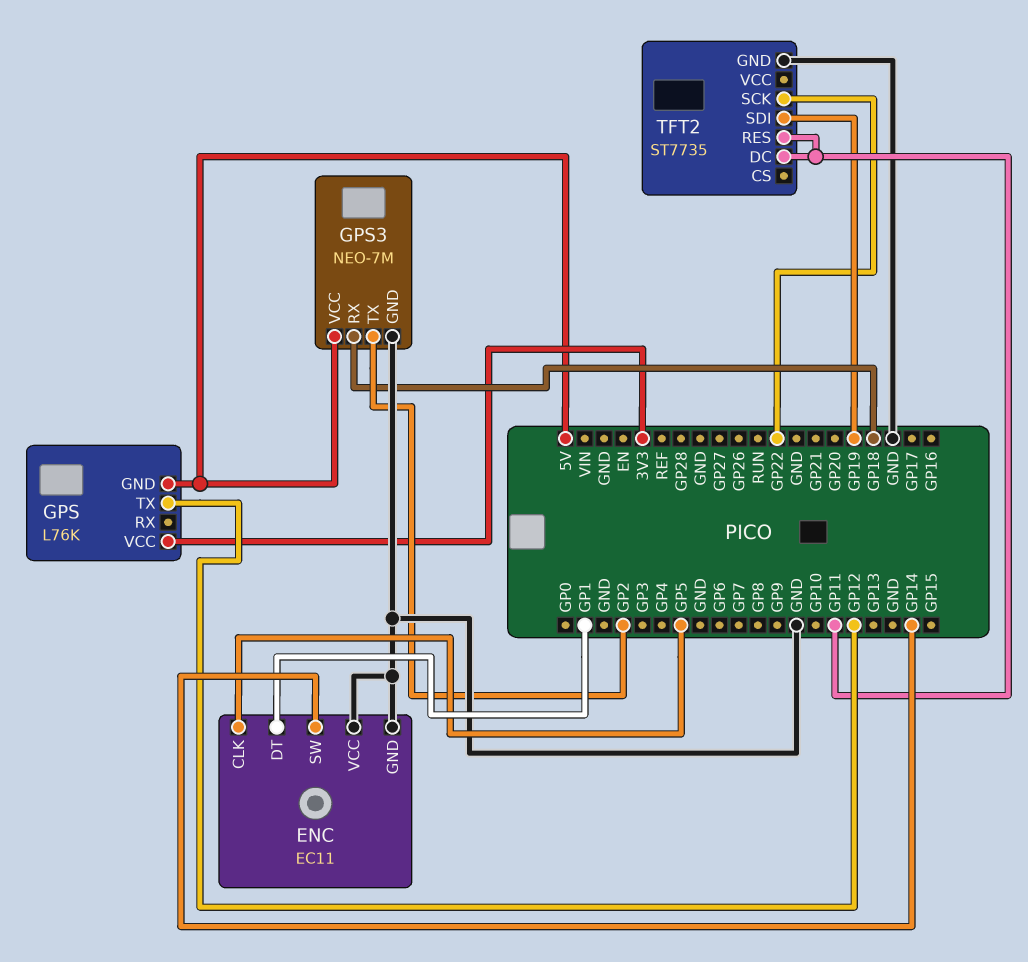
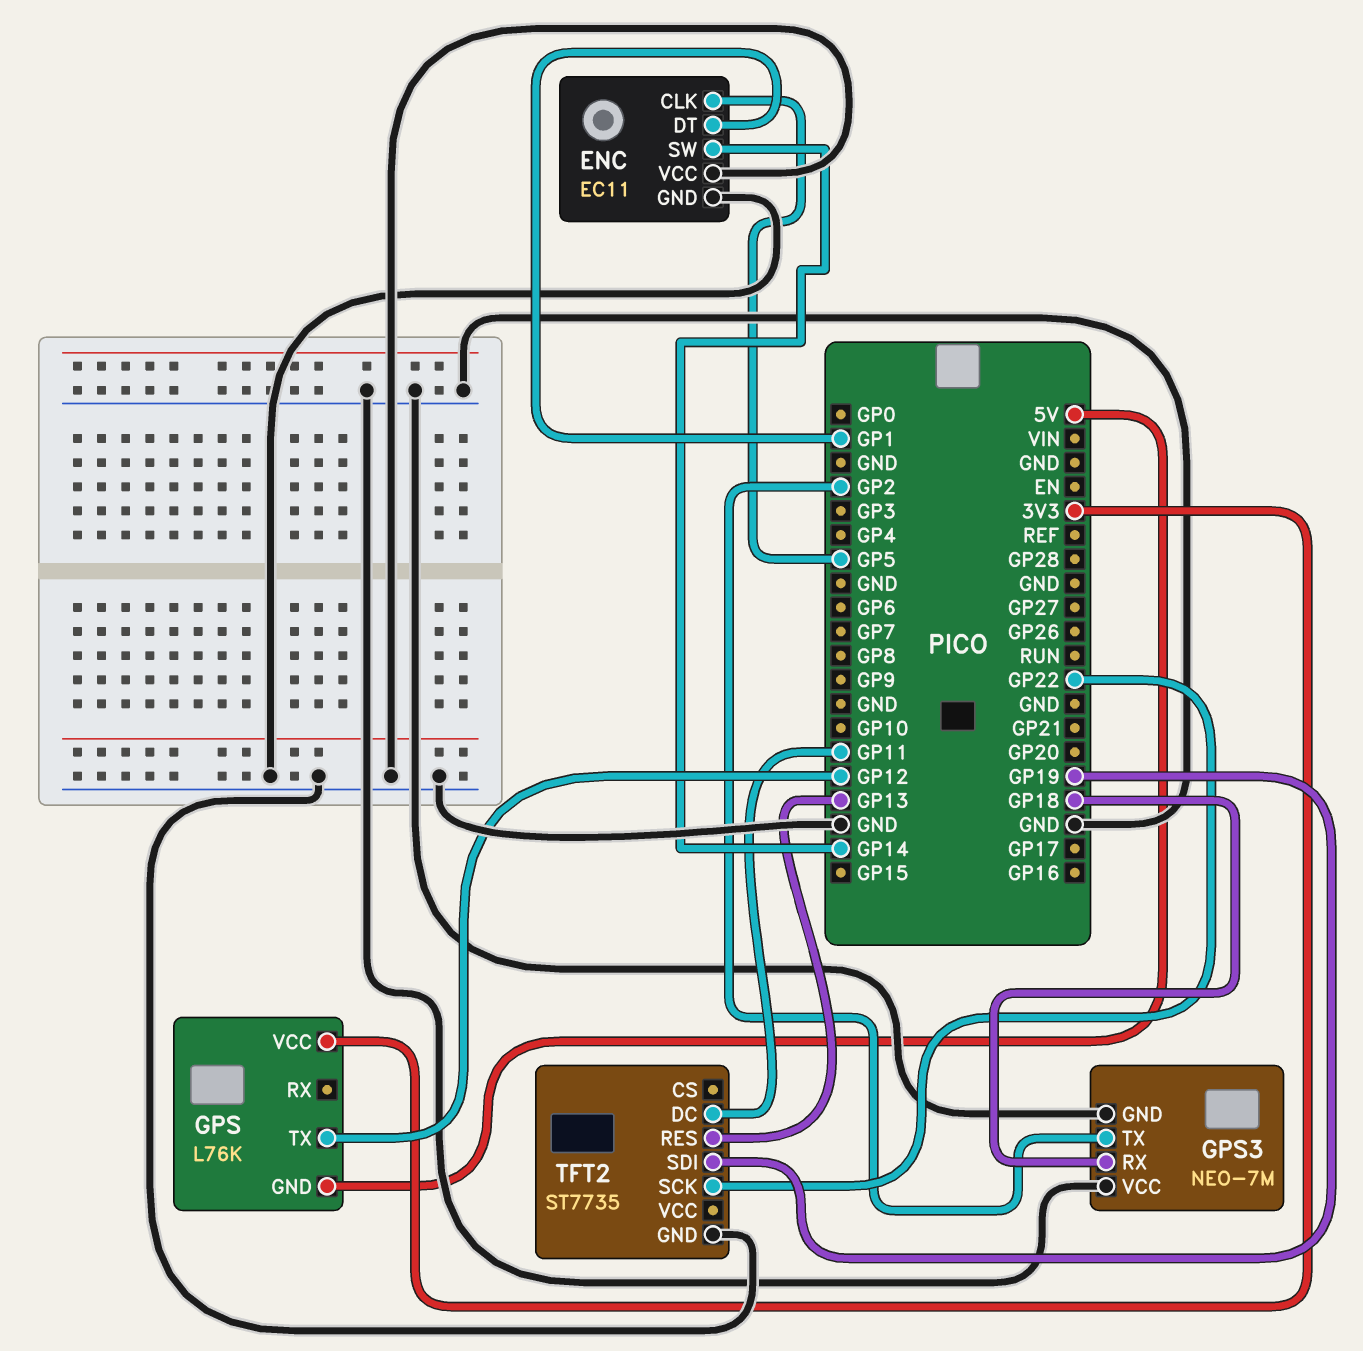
GPS3 pin VCC: 5V -> GND
TFT2 pin RES: GP11 -> GP13

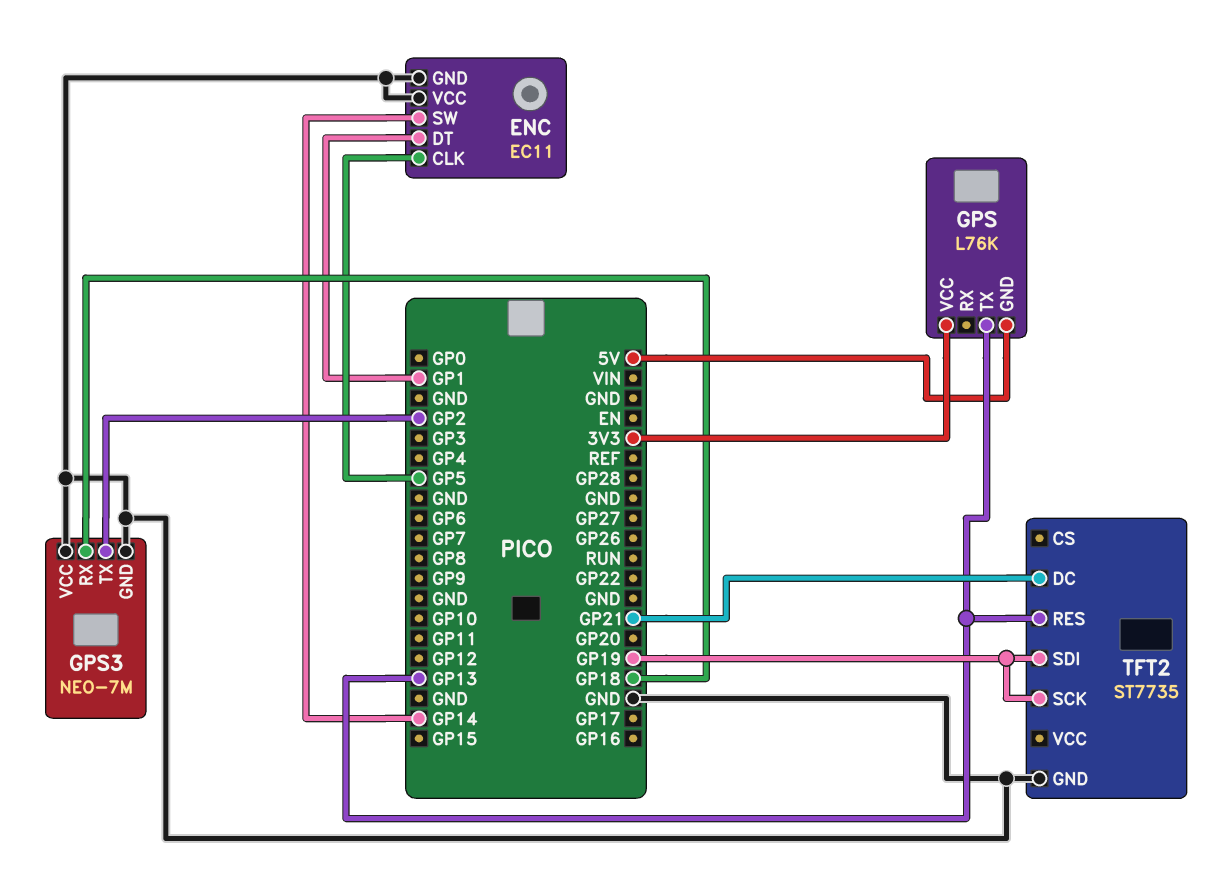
GPS pin TX: GP12 -> GP13
TFT2 pin DC: GP11 -> GP21
TFT2 pin SCK: GP22 -> GP19

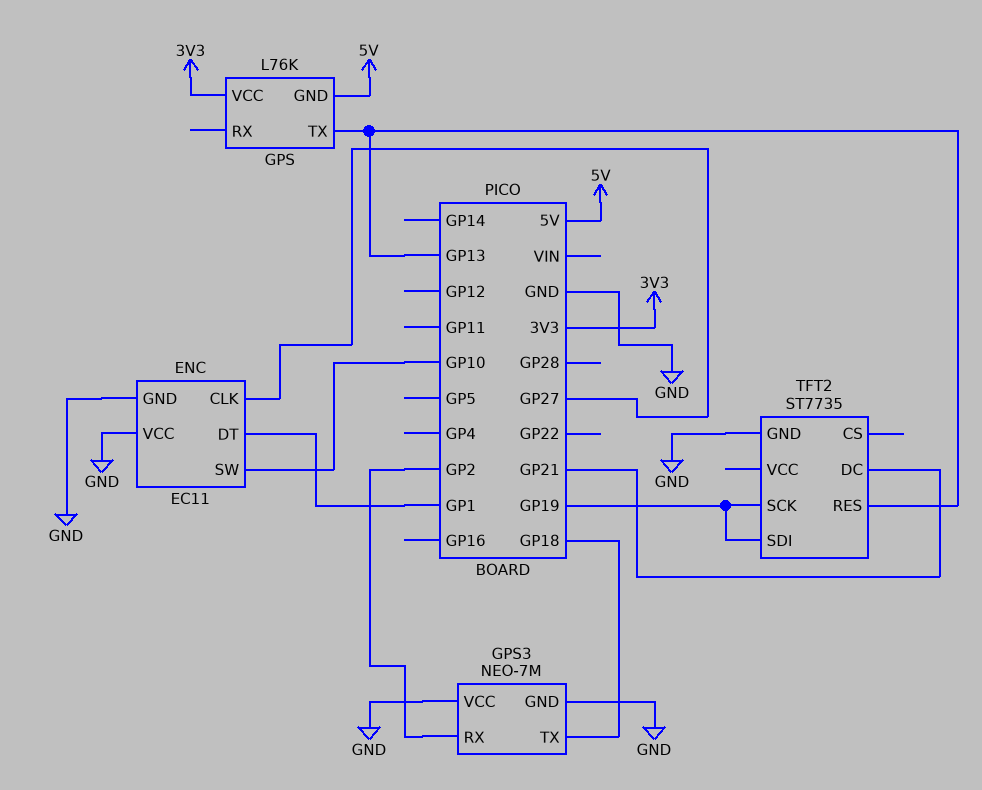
ENC pin CLK: GP5 -> GP27
ENC pin SW: GP14 -> GP10
GPS3 pin RX: GP18 -> GP2
GPS3 pin TX: GP2 -> GP18

